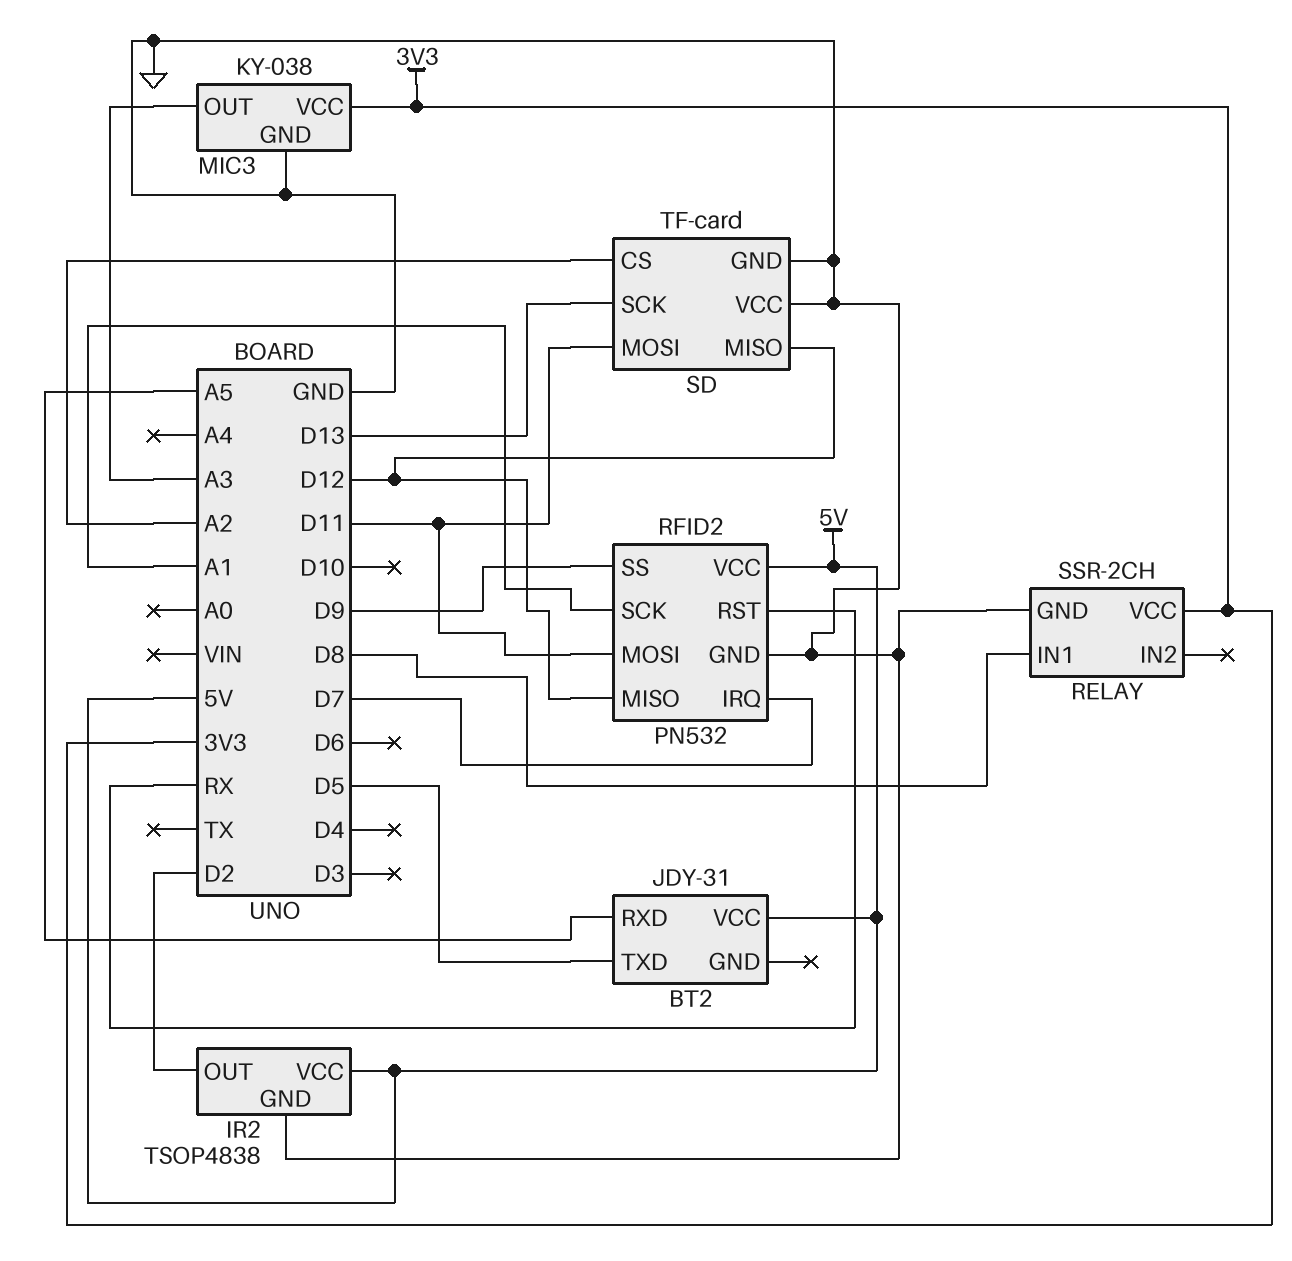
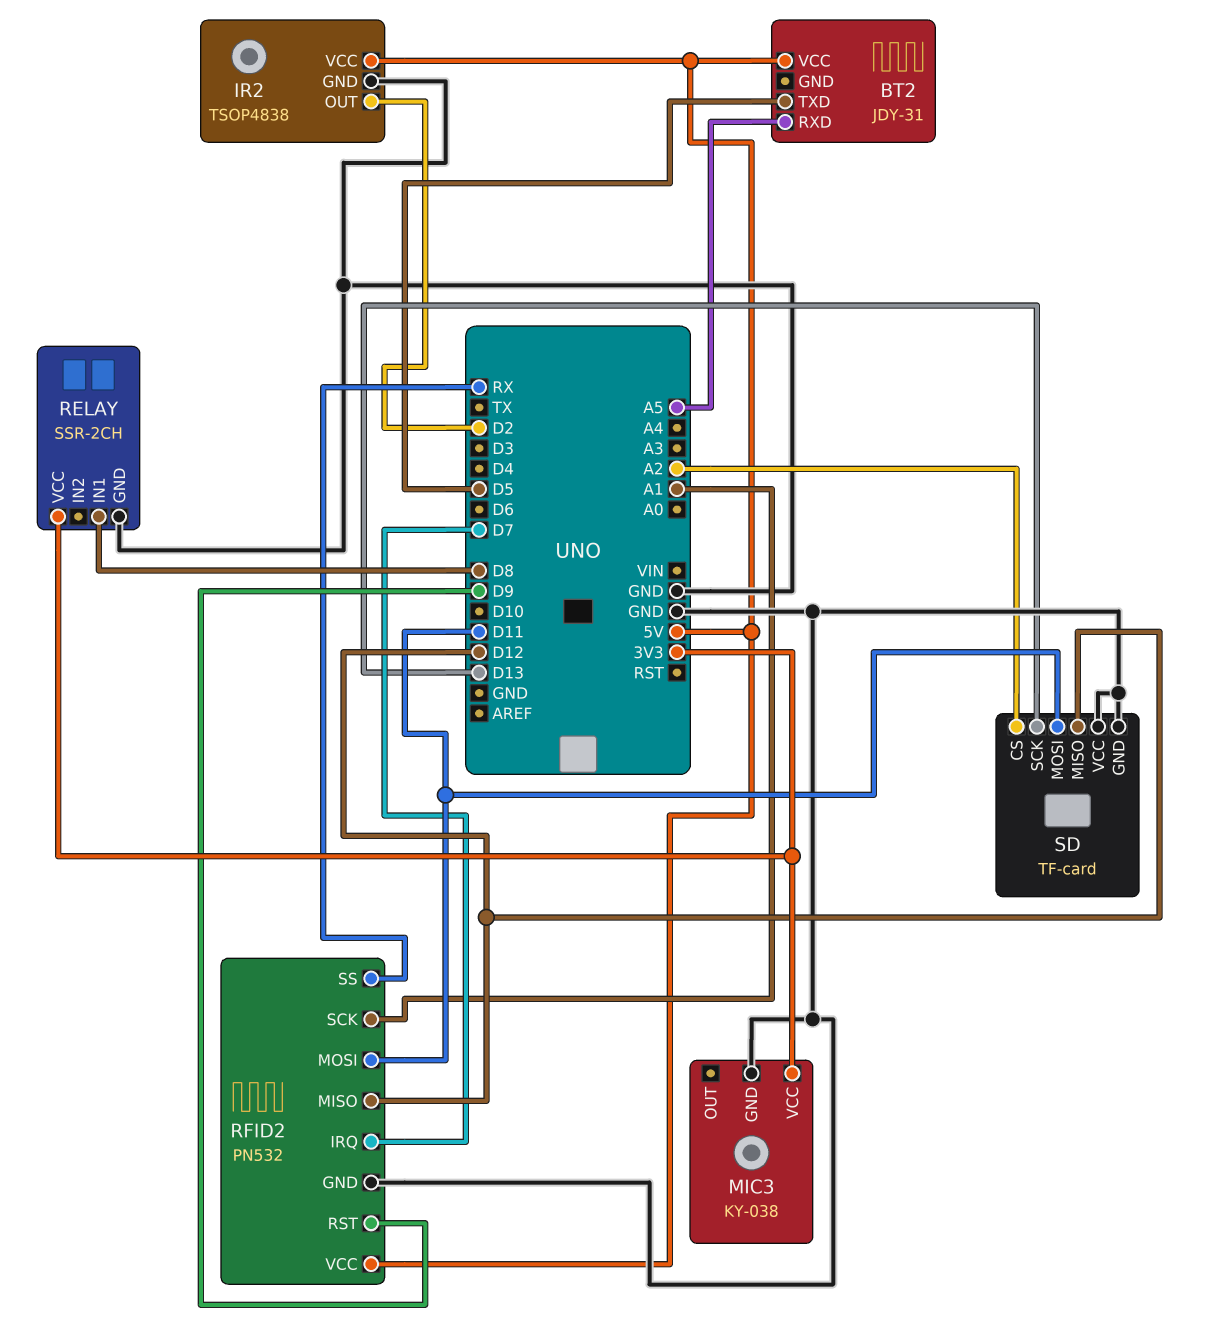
MIC3 pin OUT: A3 -> none
RFID2 pin RST: RX -> D9
RFID2 pin SS: D9 -> RX

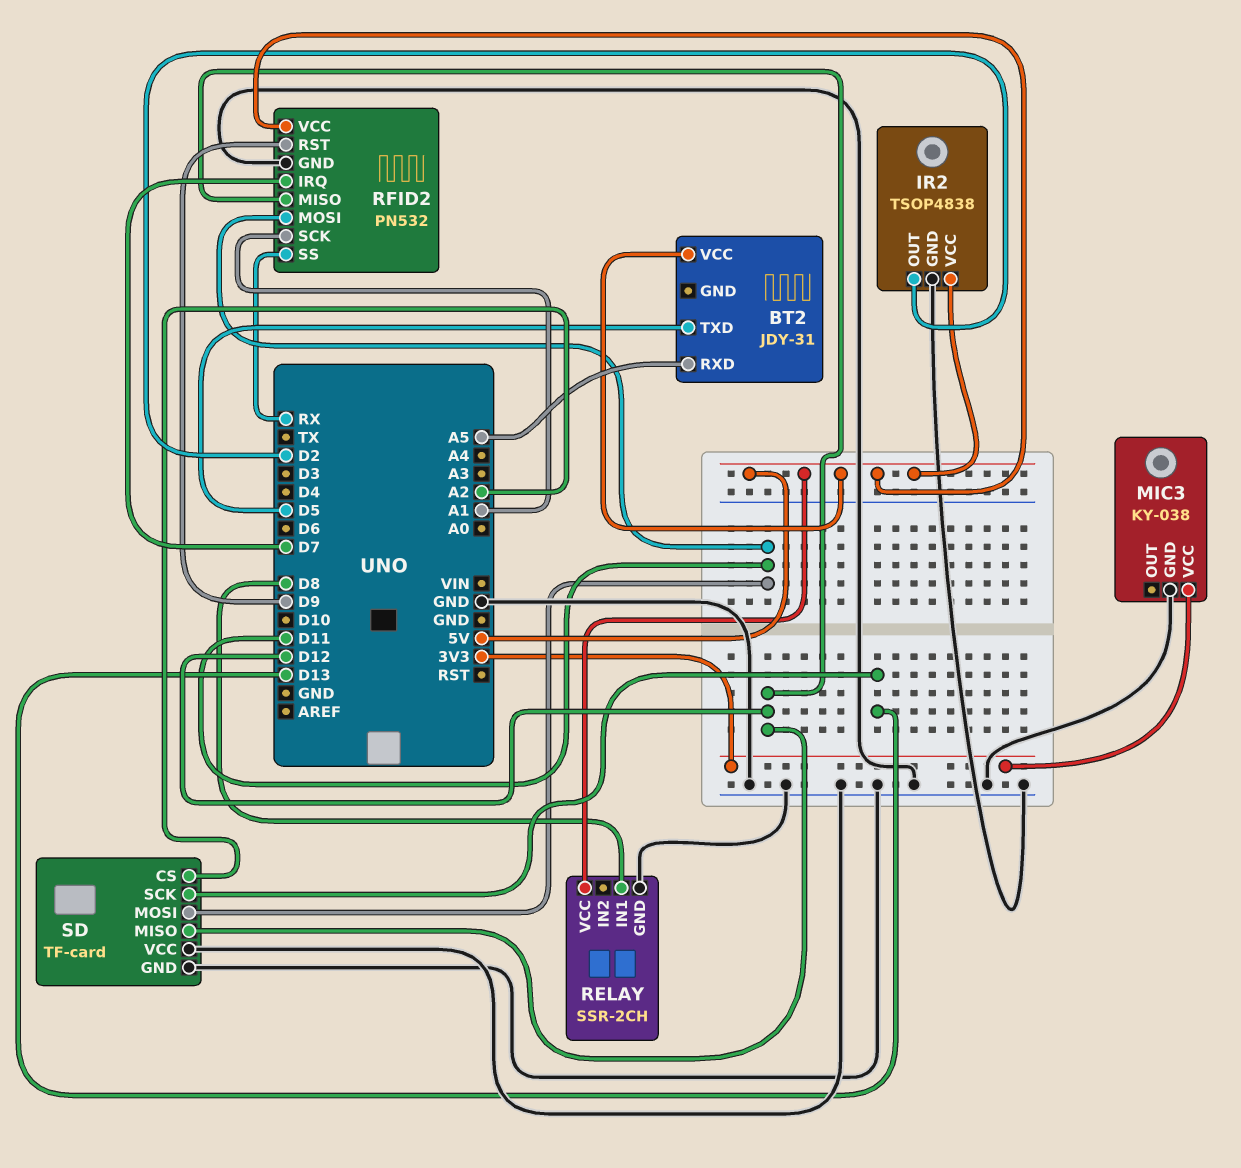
RELAY pin VCC: 3V3 -> 5V

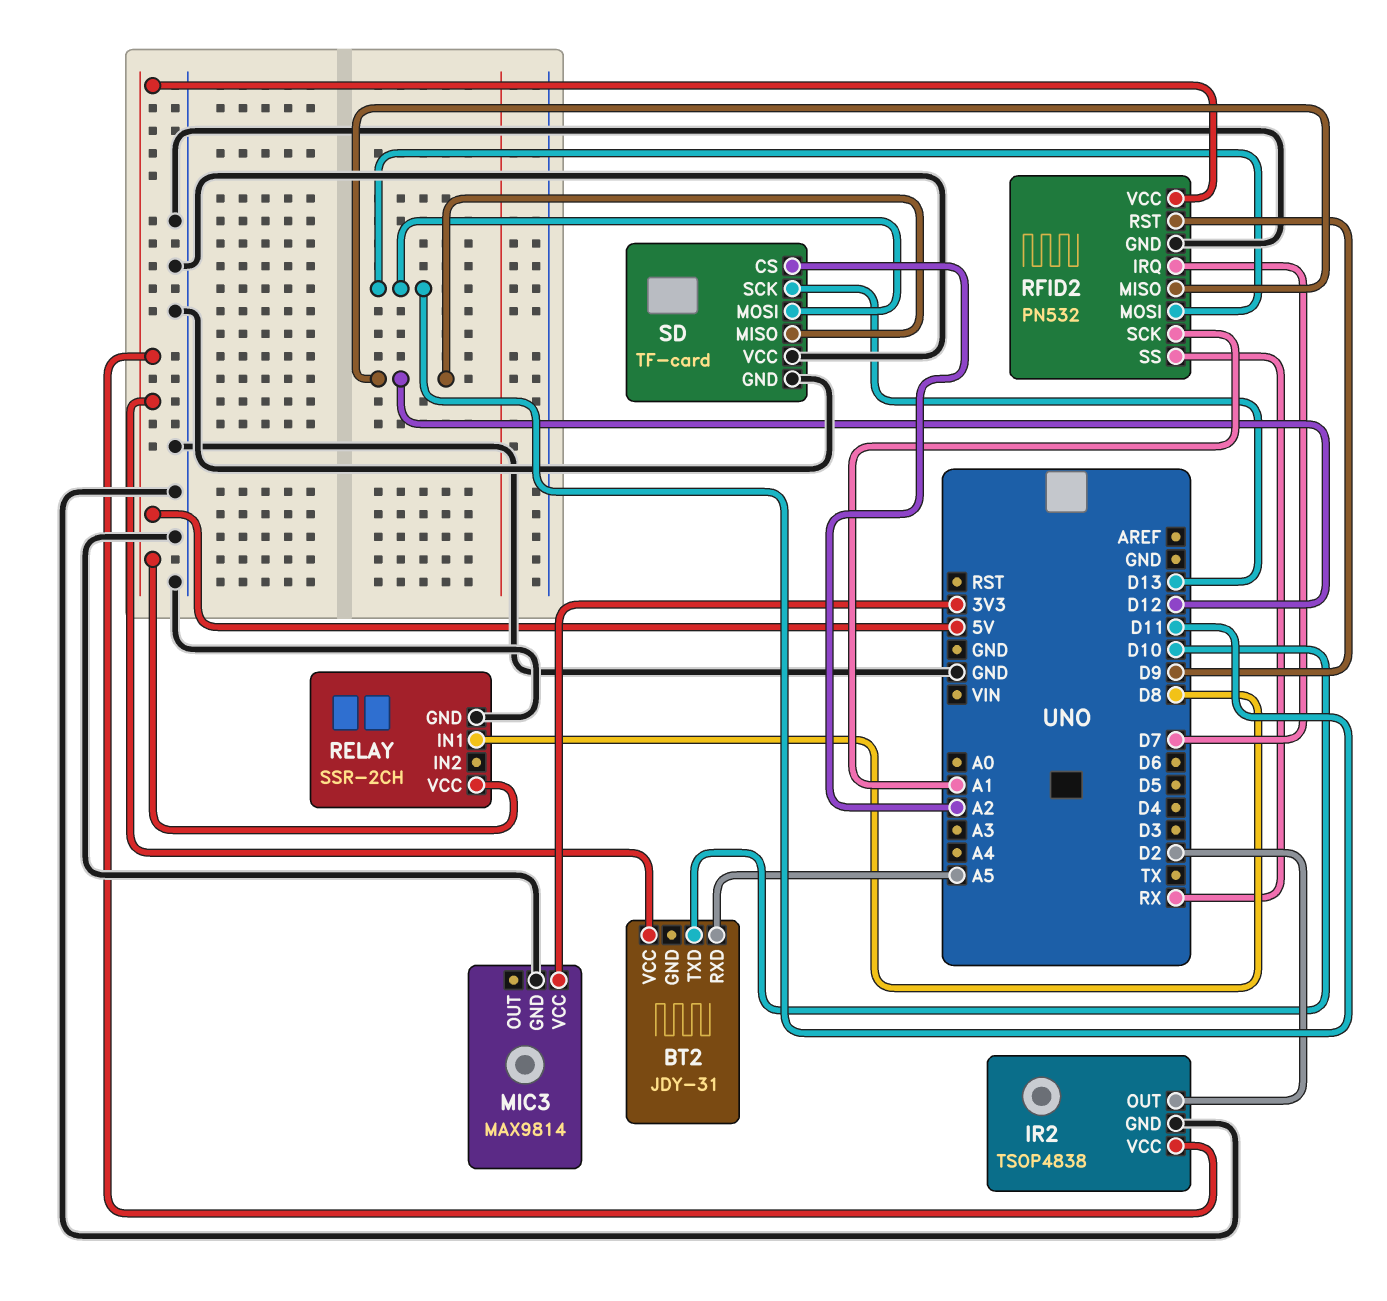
BT2 pin TXD: D5 -> D10
MIC3: KY-038 -> MAX9814

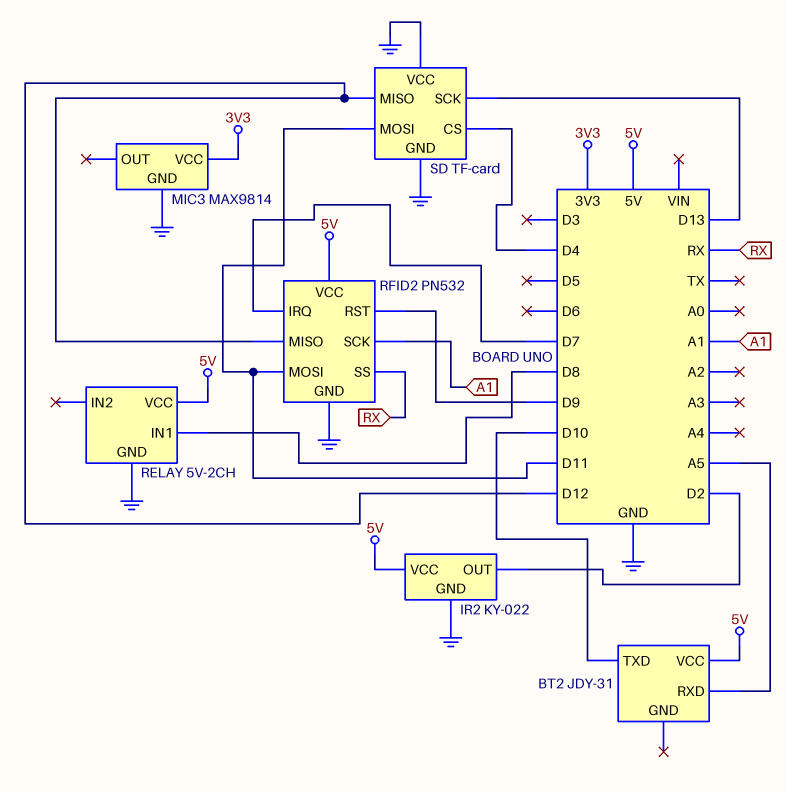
IR2: TSOP4838 -> KY-022
RELAY: SSR-2CH -> 5V-2CH
SD pin CS: A2 -> D4

